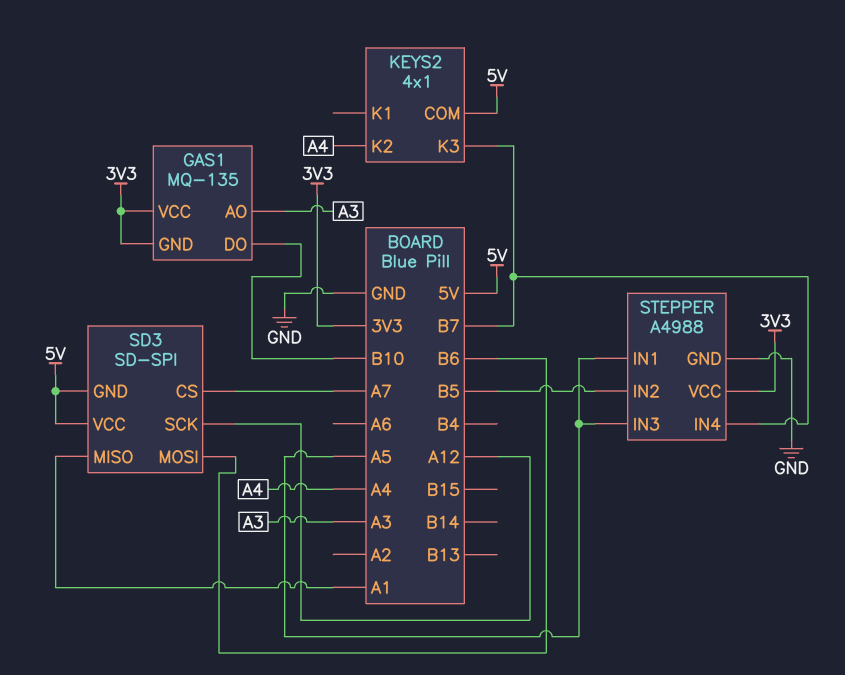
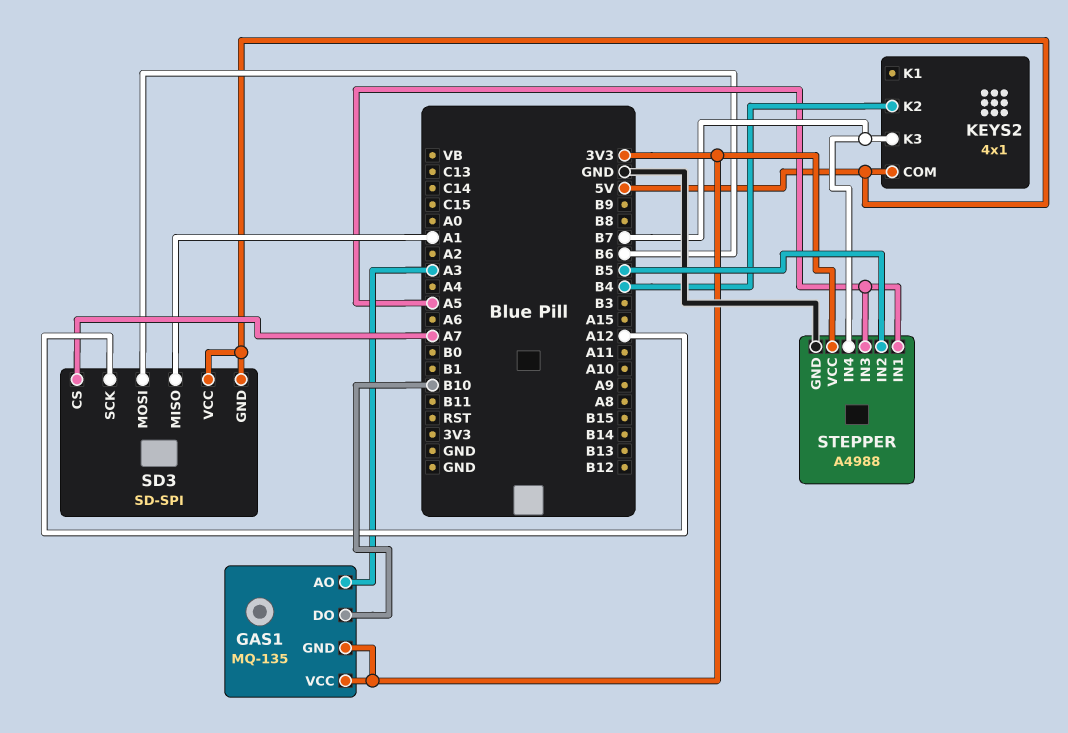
KEYS2 pin K2: A4 -> B4

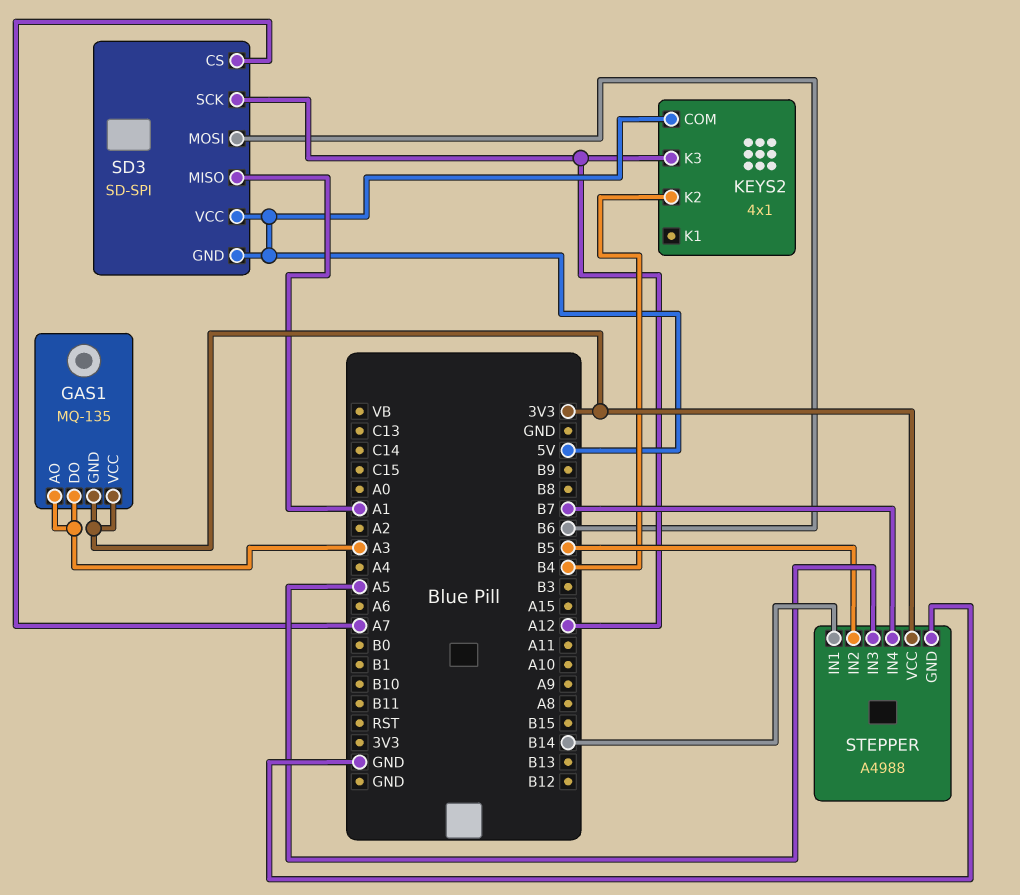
GAS1 pin DO: B10 -> A3
KEYS2 pin K3: B7 -> A12
STEPPER pin IN1: A5 -> B14

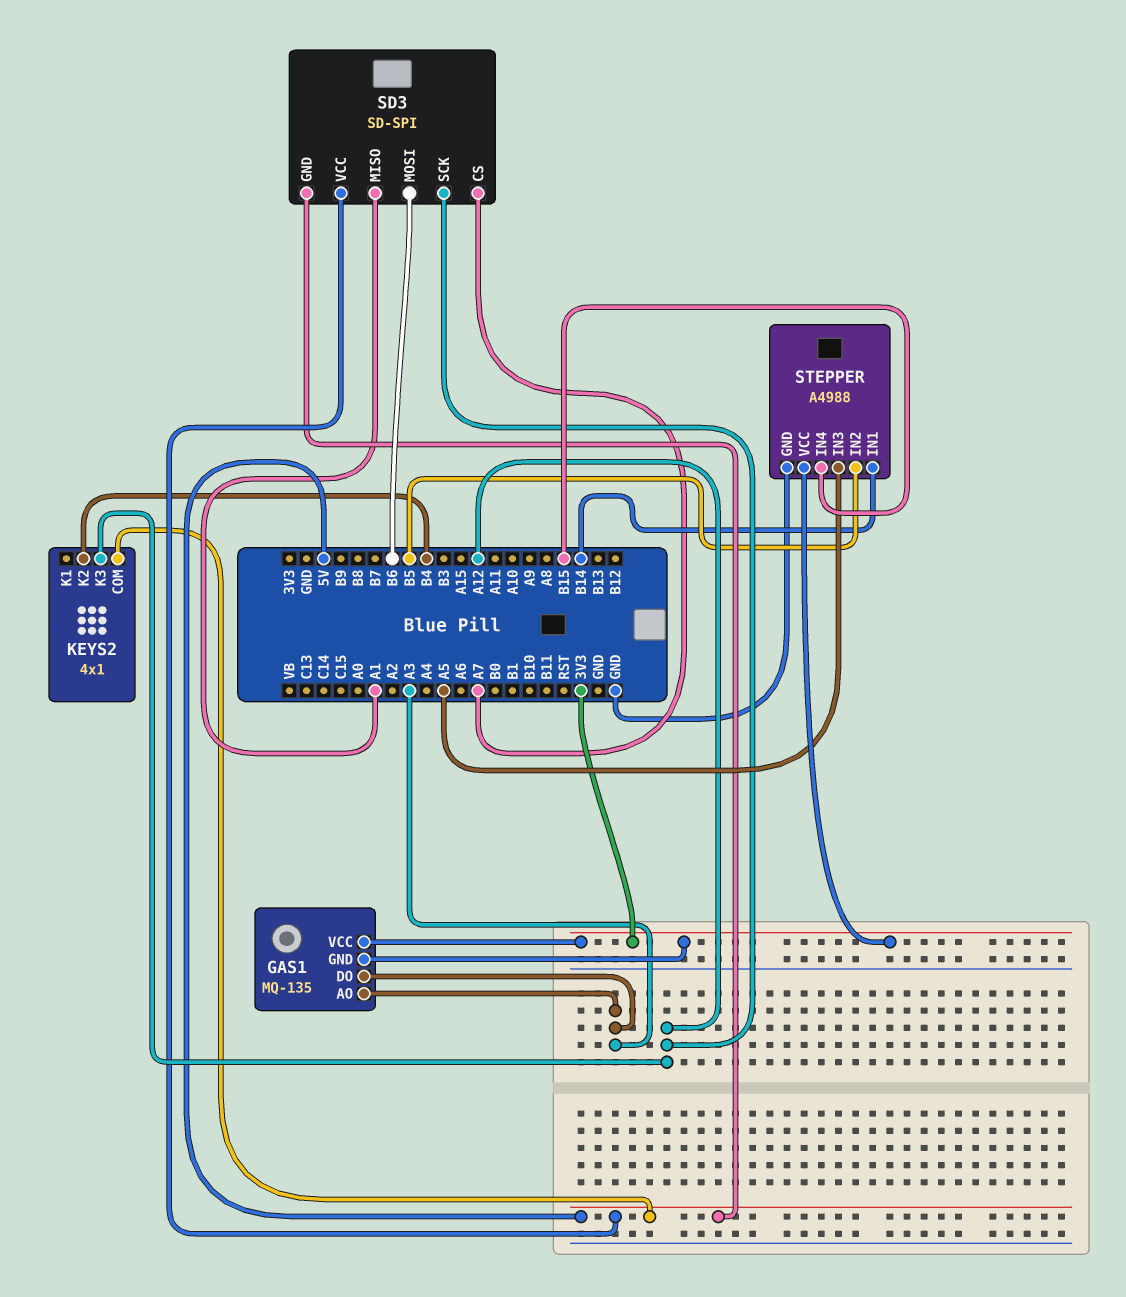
STEPPER pin IN4: B7 -> B15

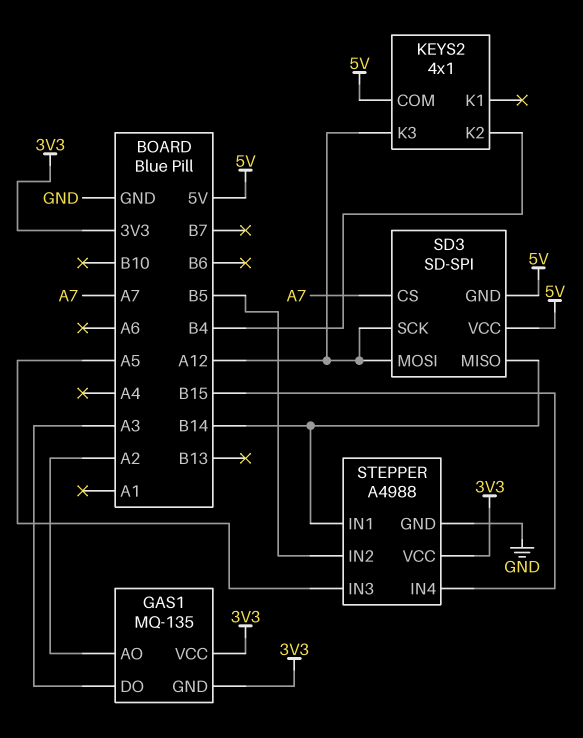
GAS1 pin AO: A3 -> A2
SD3 pin MISO: A1 -> B14
SD3 pin MOSI: B6 -> A12

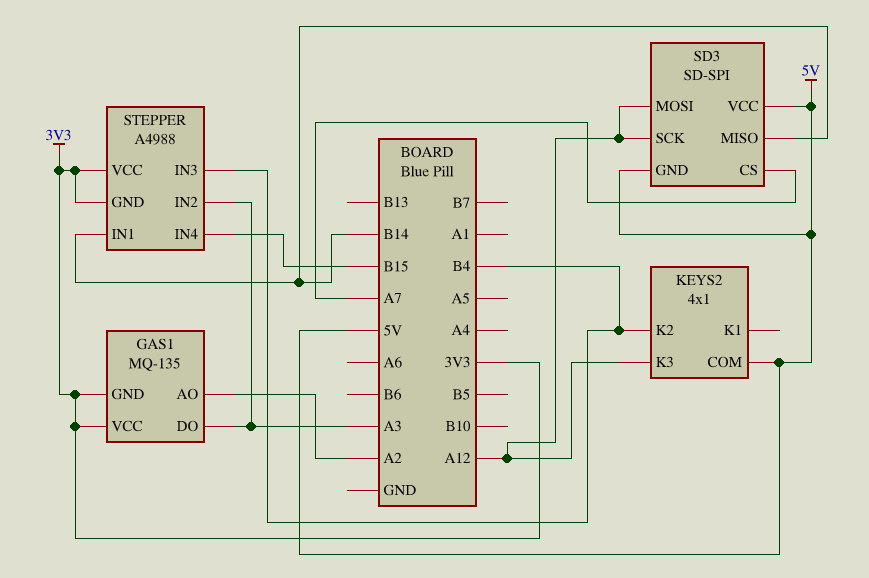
STEPPER pin GND: GND -> 3V3
STEPPER pin IN2: B5 -> A3
STEPPER pin IN3: A5 -> B4

